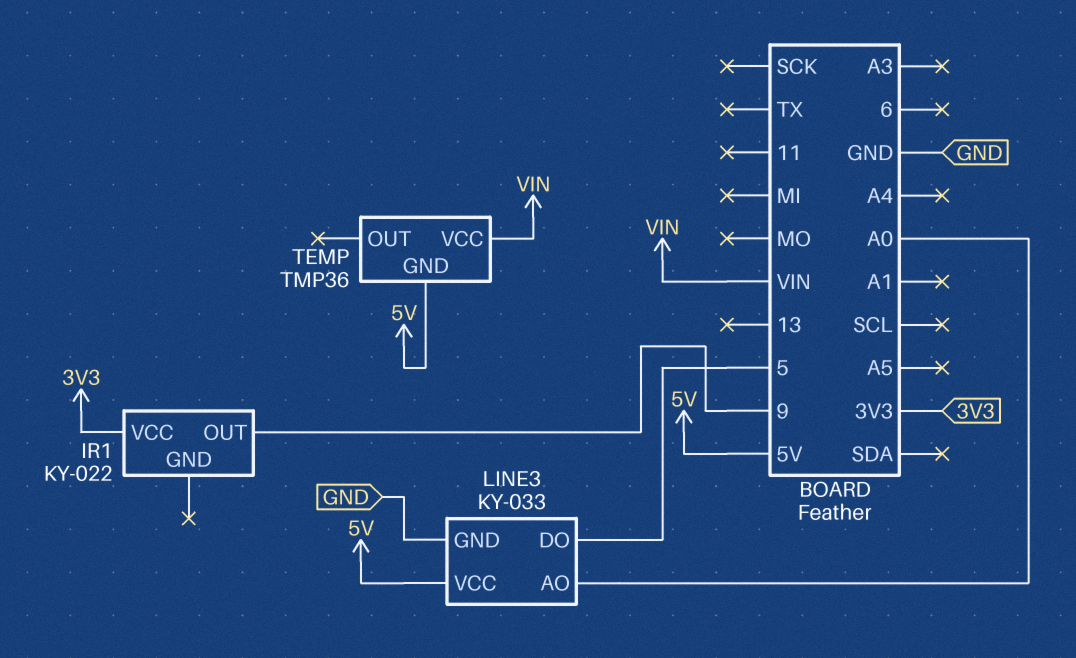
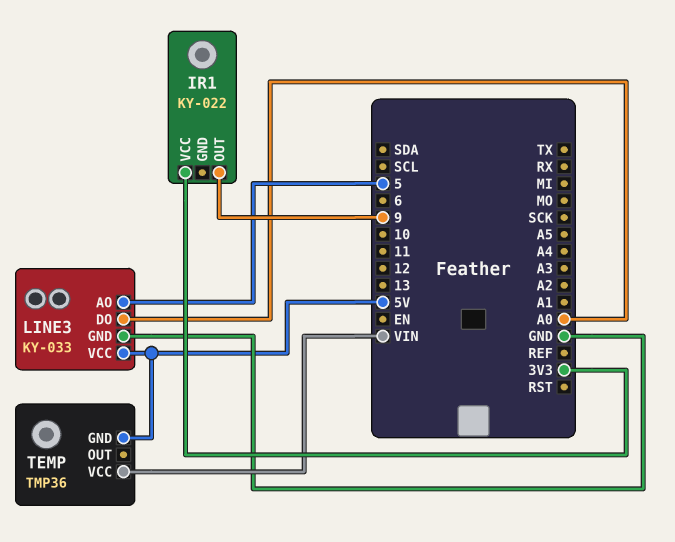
LINE3 pin AO: A0 -> 5
LINE3 pin DO: 5 -> A0

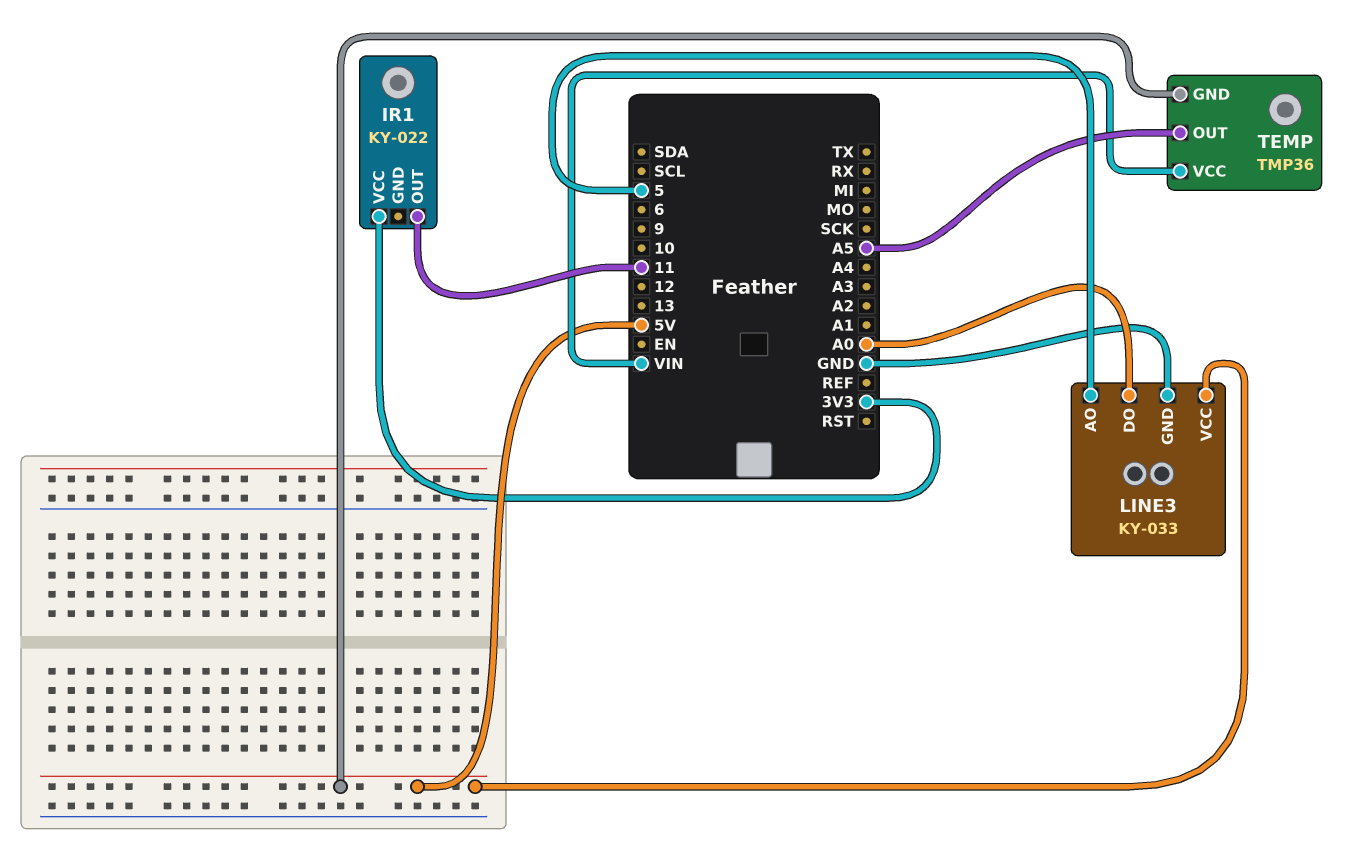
IR1 pin OUT: 9 -> 11
TEMP pin OUT: none -> A5

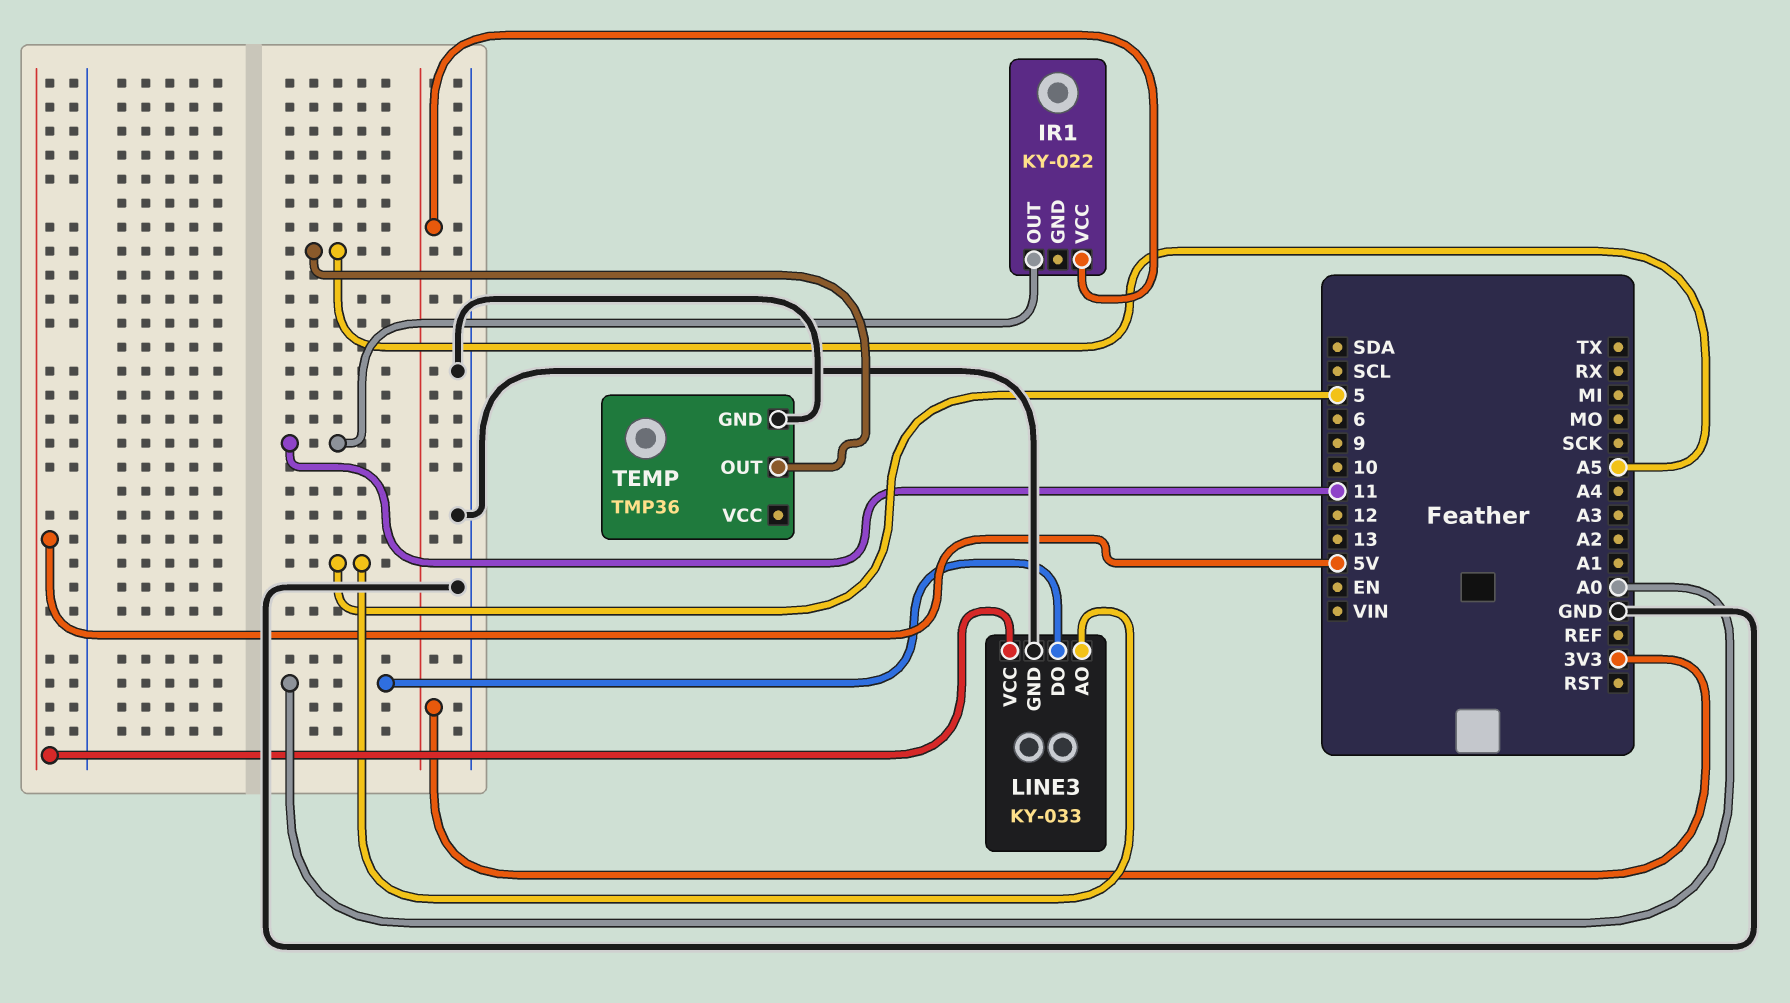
TEMP pin GND: 5V -> GND
TEMP pin VCC: VIN -> none

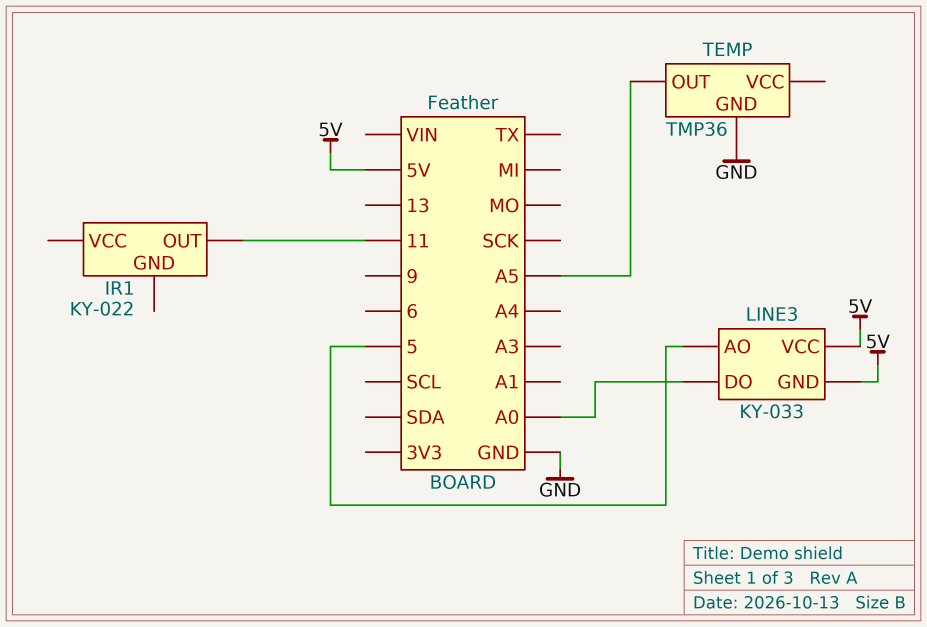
IR1 pin VCC: 3V3 -> none
LINE3 pin GND: GND -> 5V

